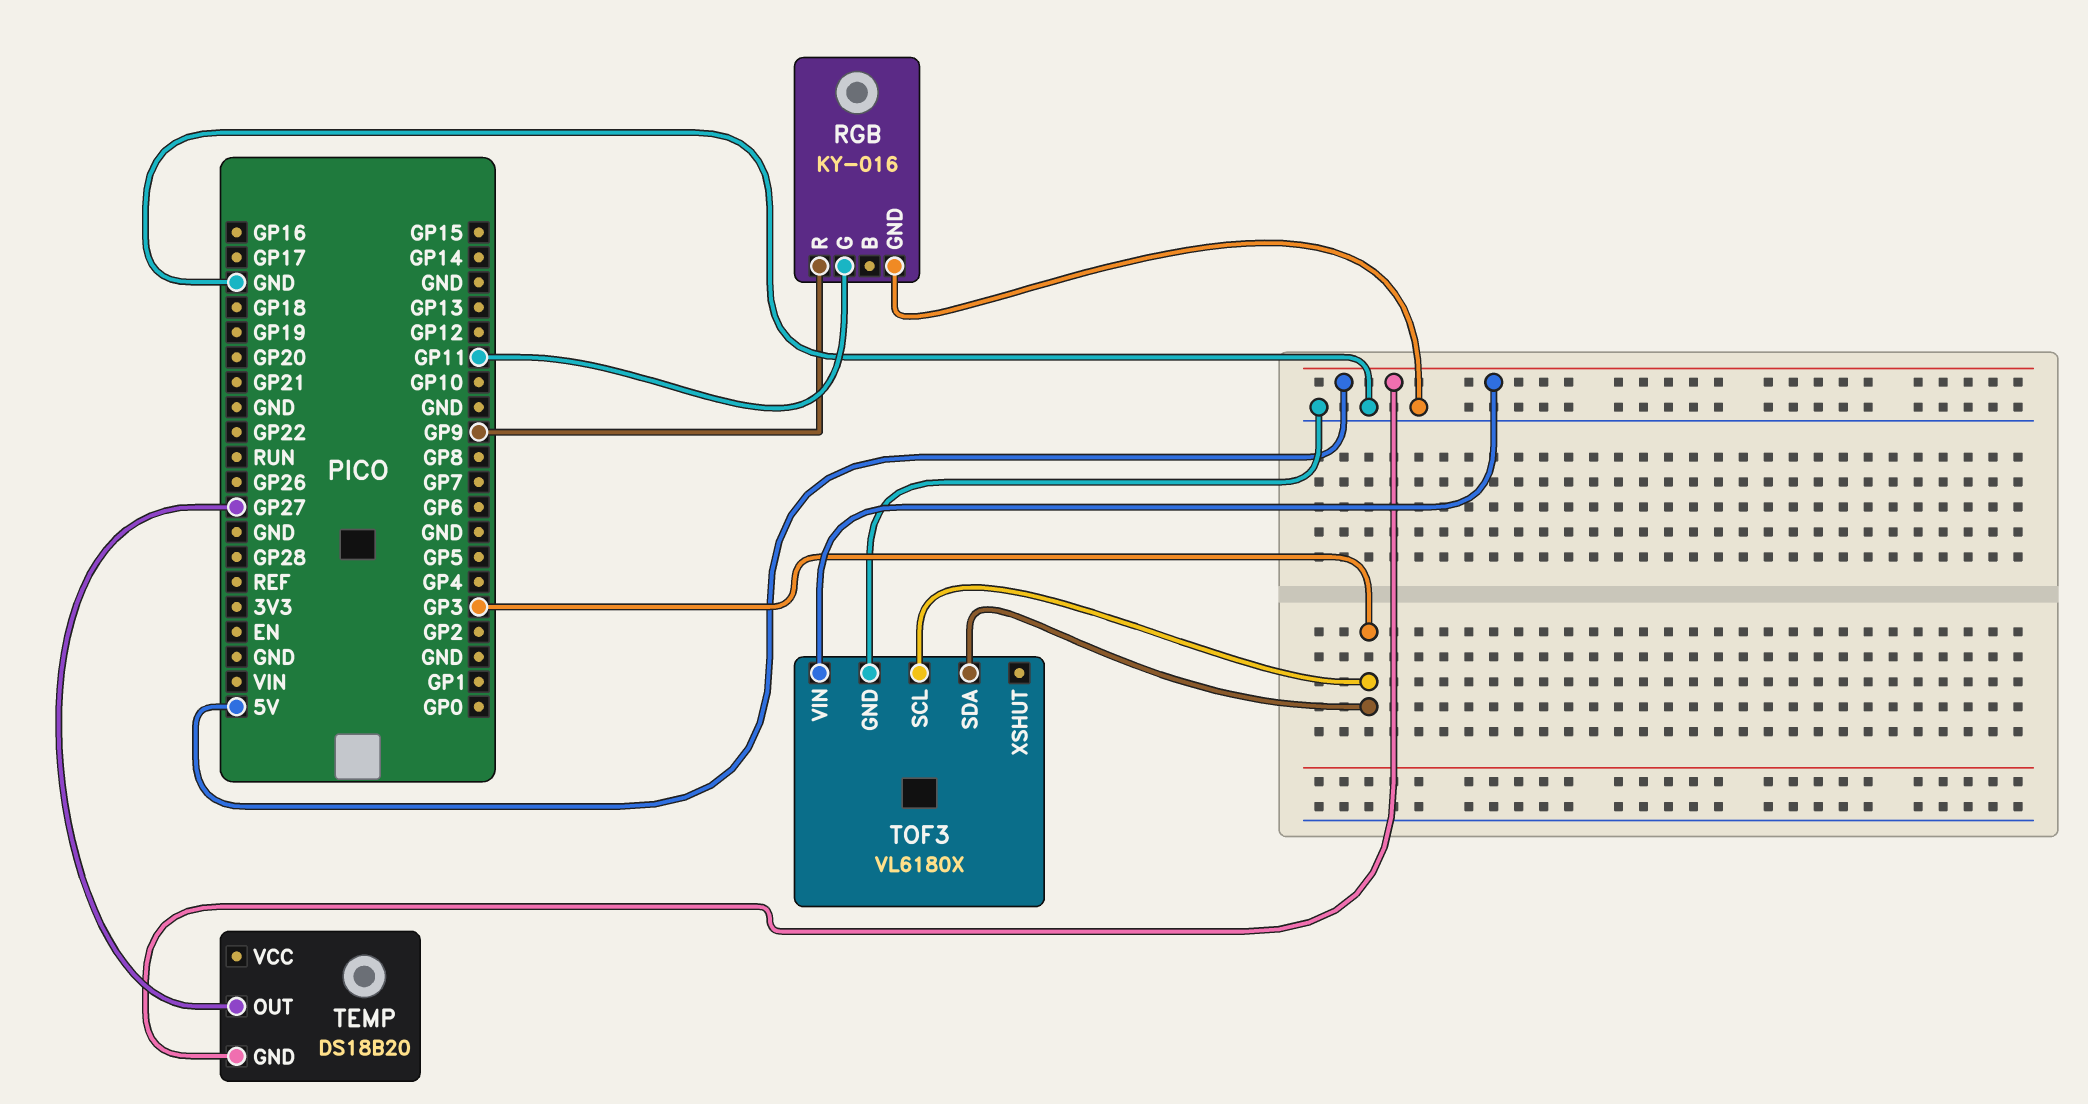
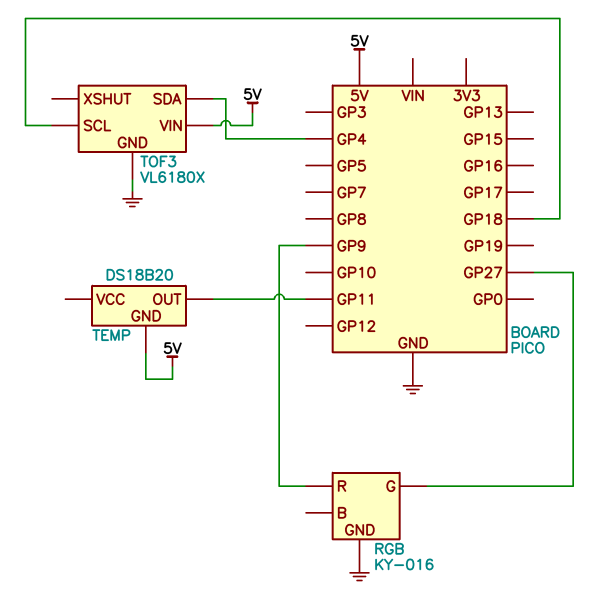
RGB pin G: GP11 -> GP27
TEMP pin OUT: GP27 -> GP11
TOF3 pin SCL: GP3 -> GP18
TOF3 pin SDA: GP3 -> GP4

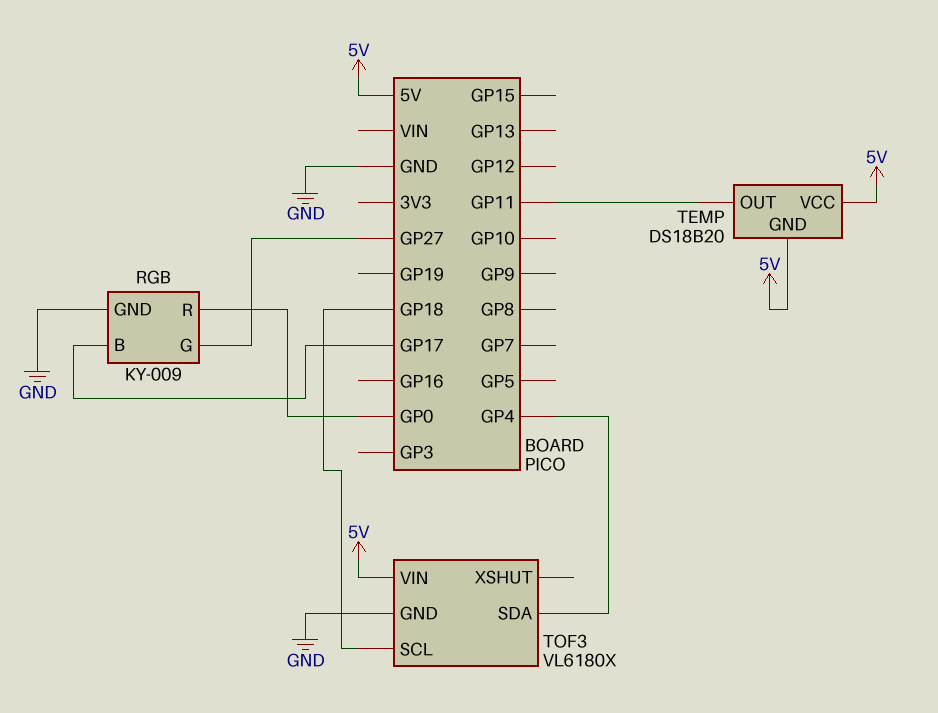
RGB: KY-016 -> KY-009
RGB pin B: none -> GP17
RGB pin R: GP9 -> GP0
TEMP pin VCC: none -> 5V

